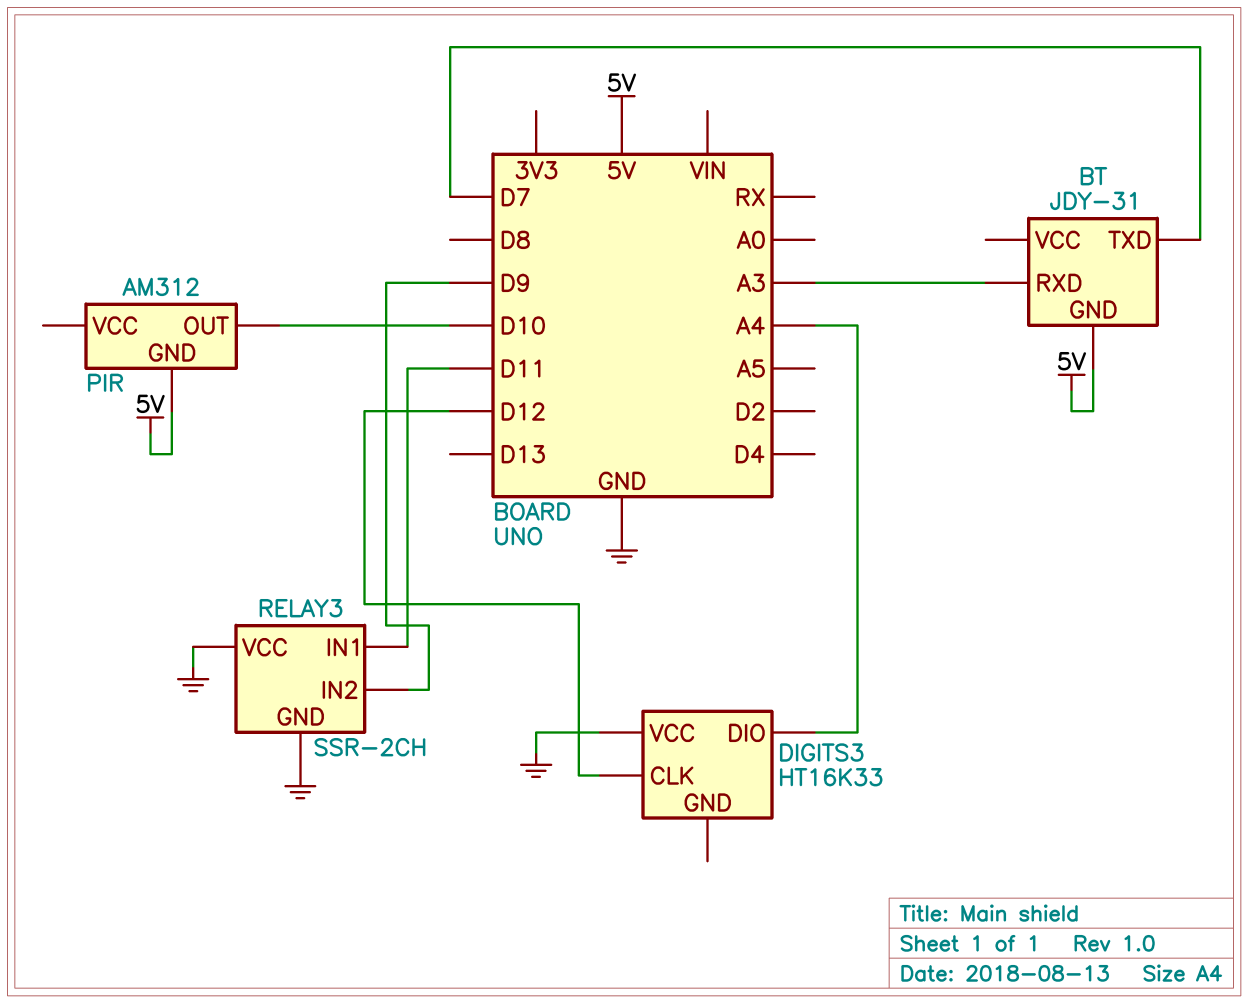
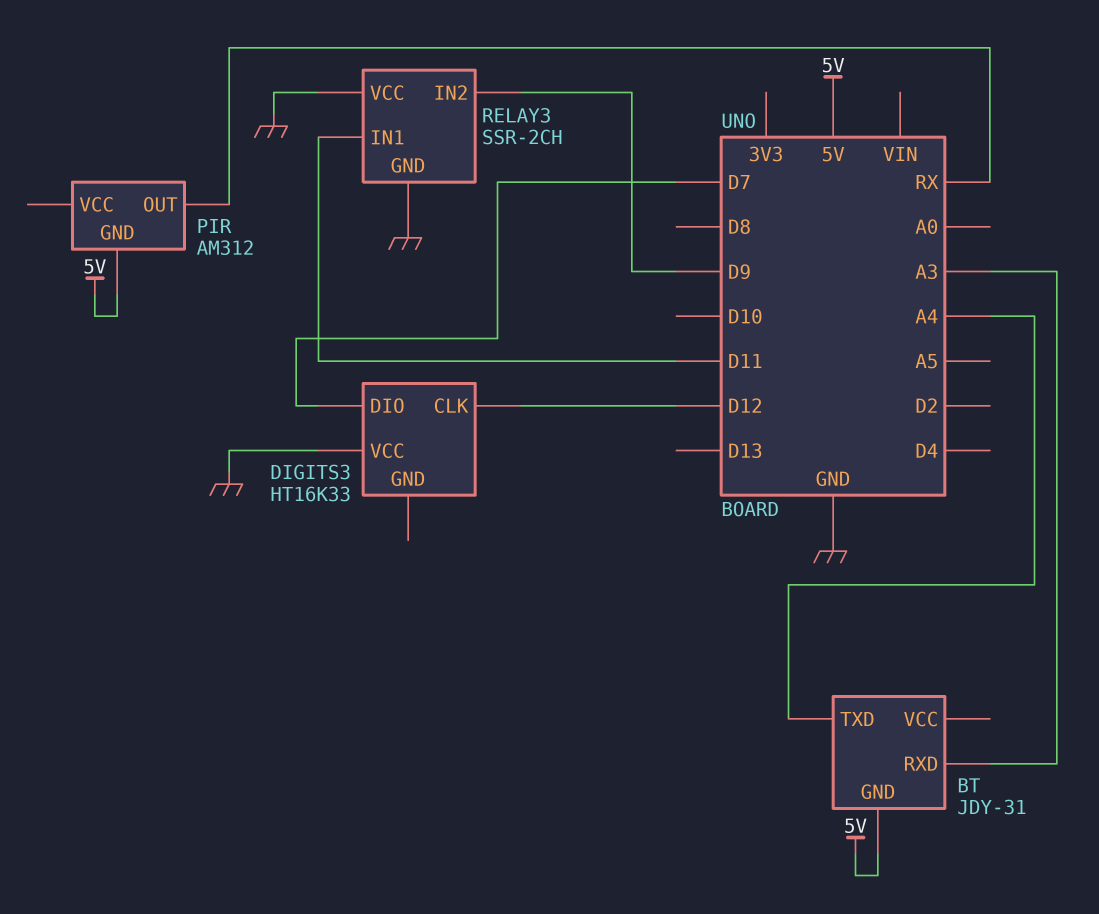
BT pin TXD: D7 -> A4
DIGITS3 pin DIO: A4 -> D7
PIR pin OUT: D10 -> RX

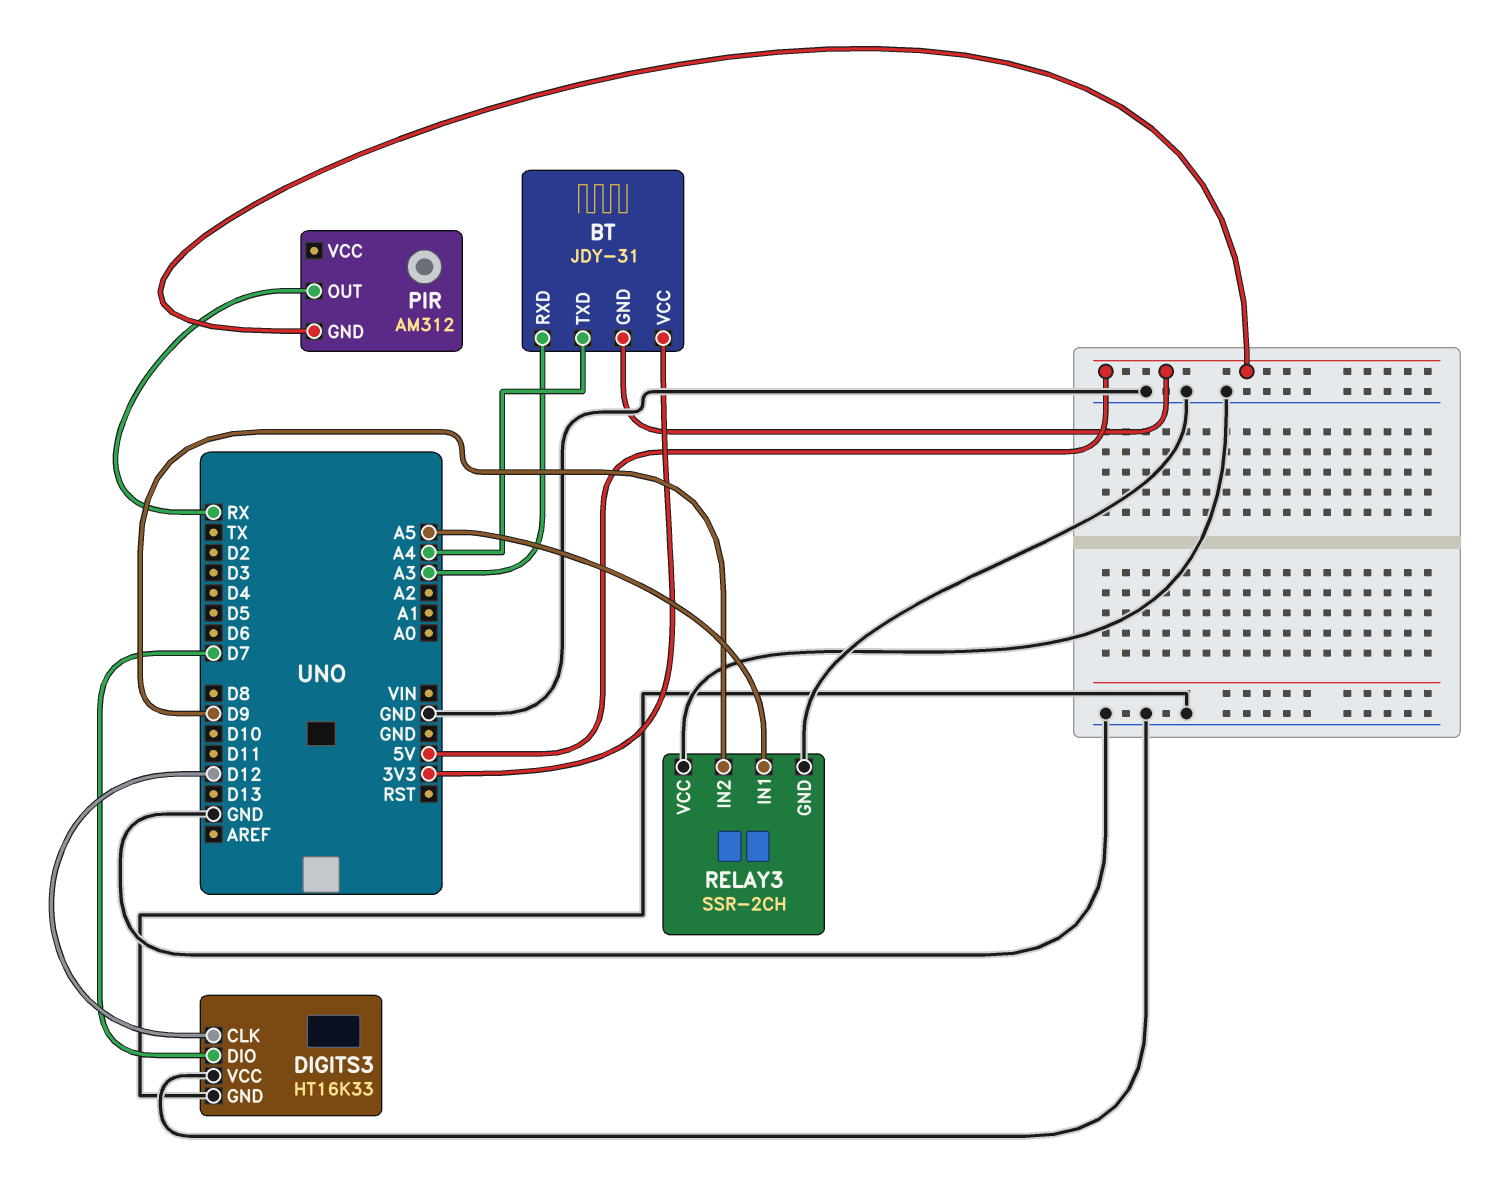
BT pin VCC: none -> 3V3
DIGITS3 pin GND: none -> GND
RELAY3 pin IN1: D11 -> A5

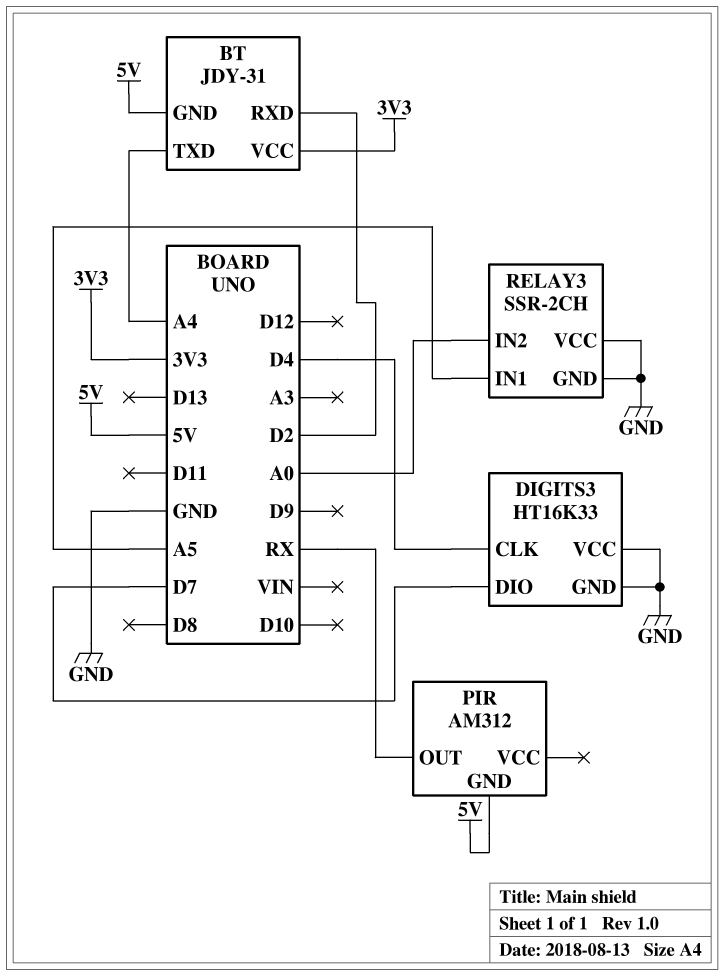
BT pin RXD: A3 -> D2
DIGITS3 pin CLK: D12 -> D4
RELAY3 pin IN2: D9 -> A0

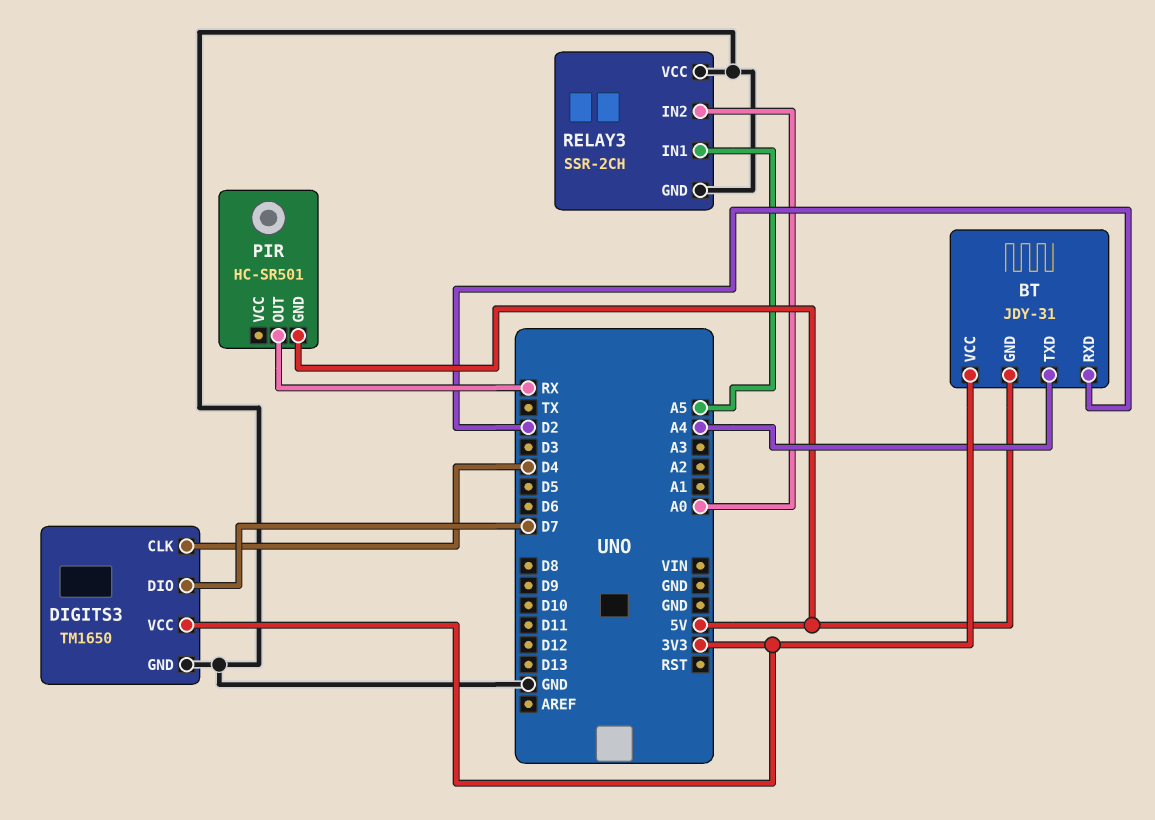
DIGITS3: HT16K33 -> TM1650
DIGITS3 pin VCC: GND -> 3V3
PIR: AM312 -> HC-SR501

